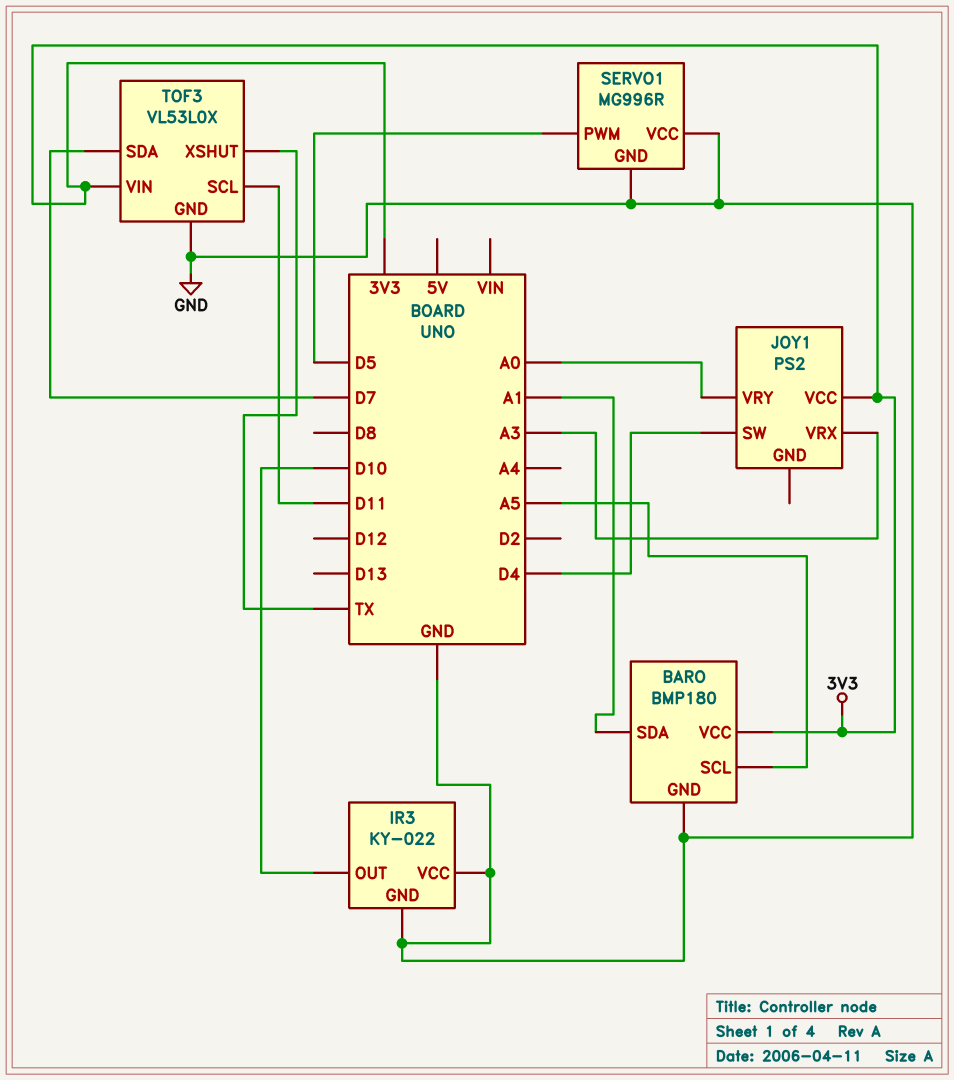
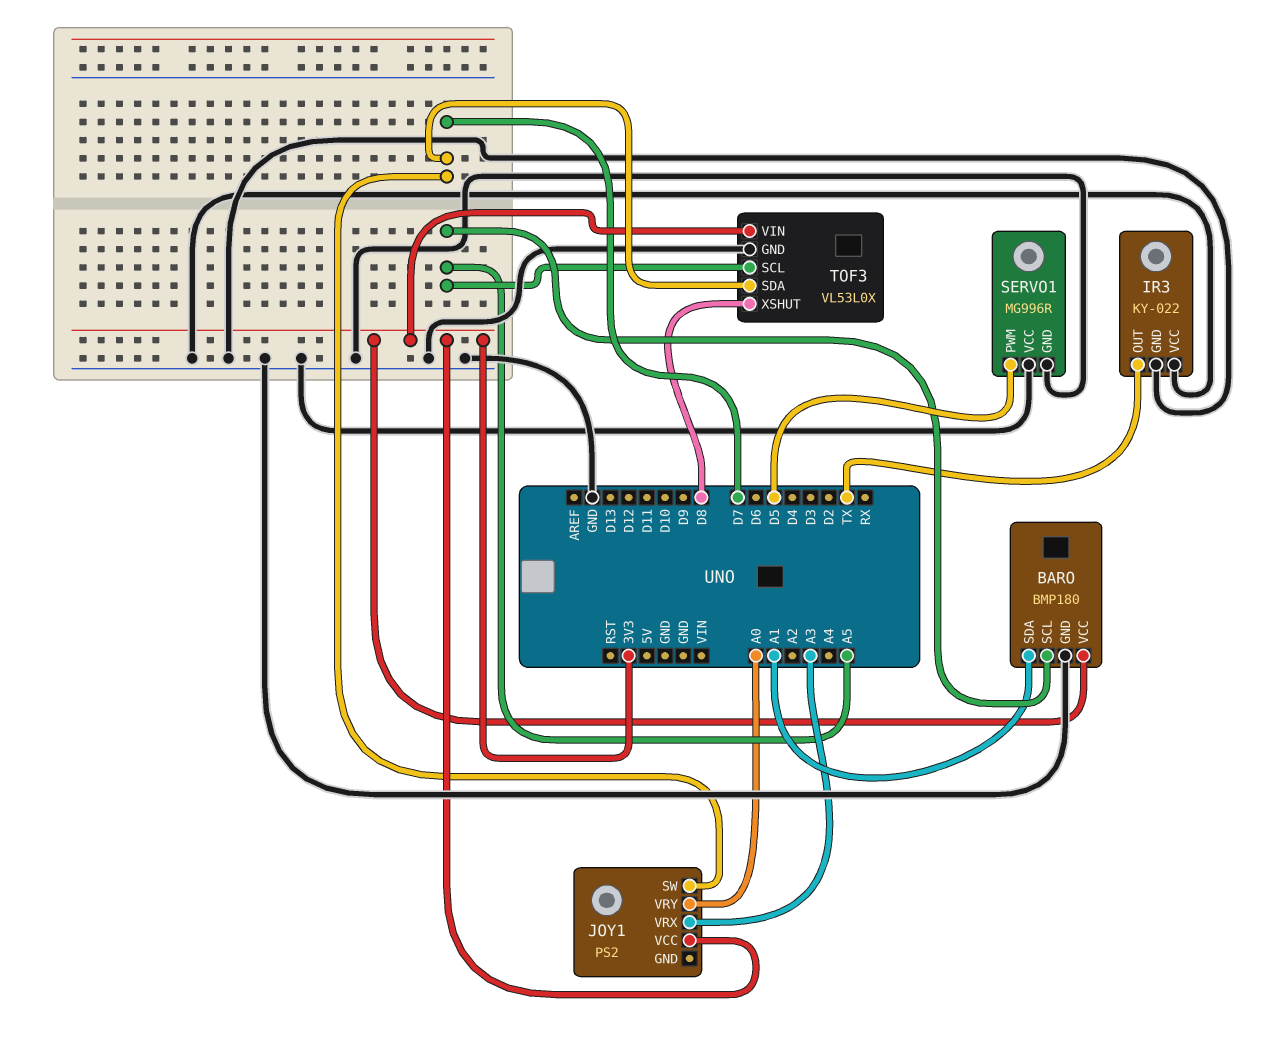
IR3 pin OUT: D10 -> TX
JOY1 pin SW: D4 -> D7
TOF3 pin SCL: D11 -> A5
TOF3 pin XSHUT: TX -> D8

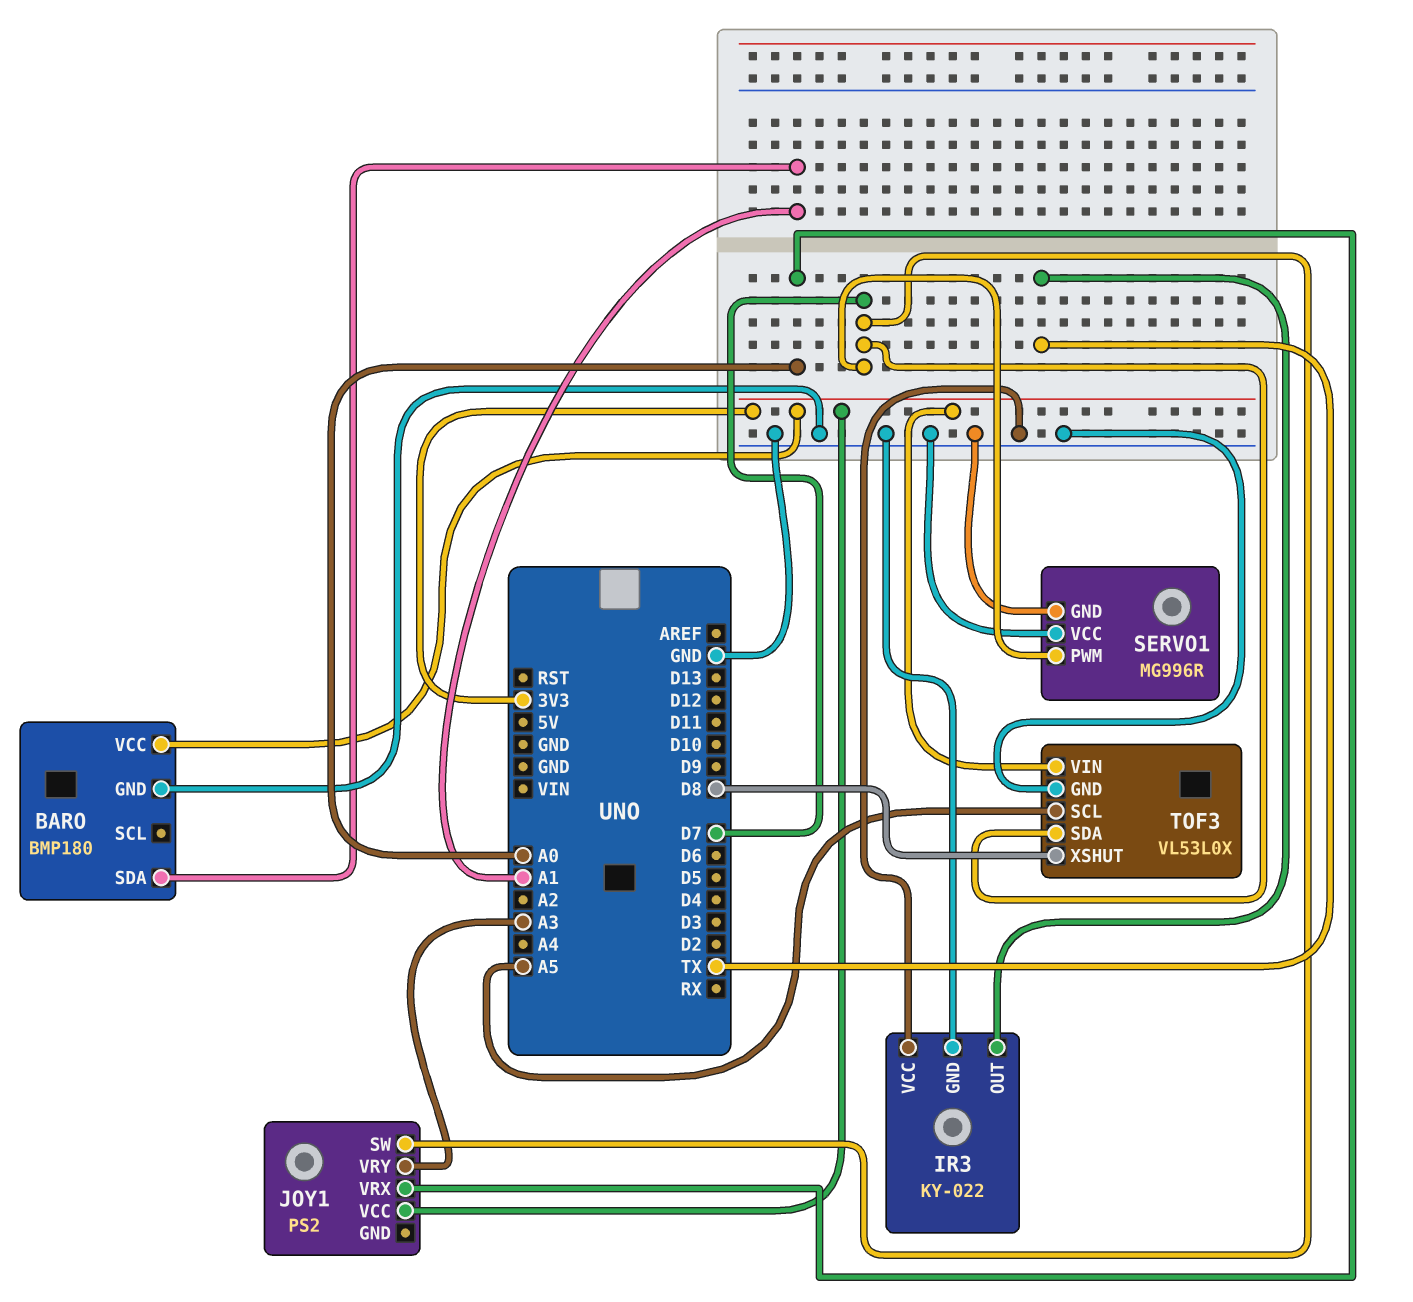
BARO pin SCL: A5 -> none
JOY1 pin VRX: A3 -> A0
JOY1 pin VRY: A0 -> A3
SERVO1 pin PWM: D5 -> D7

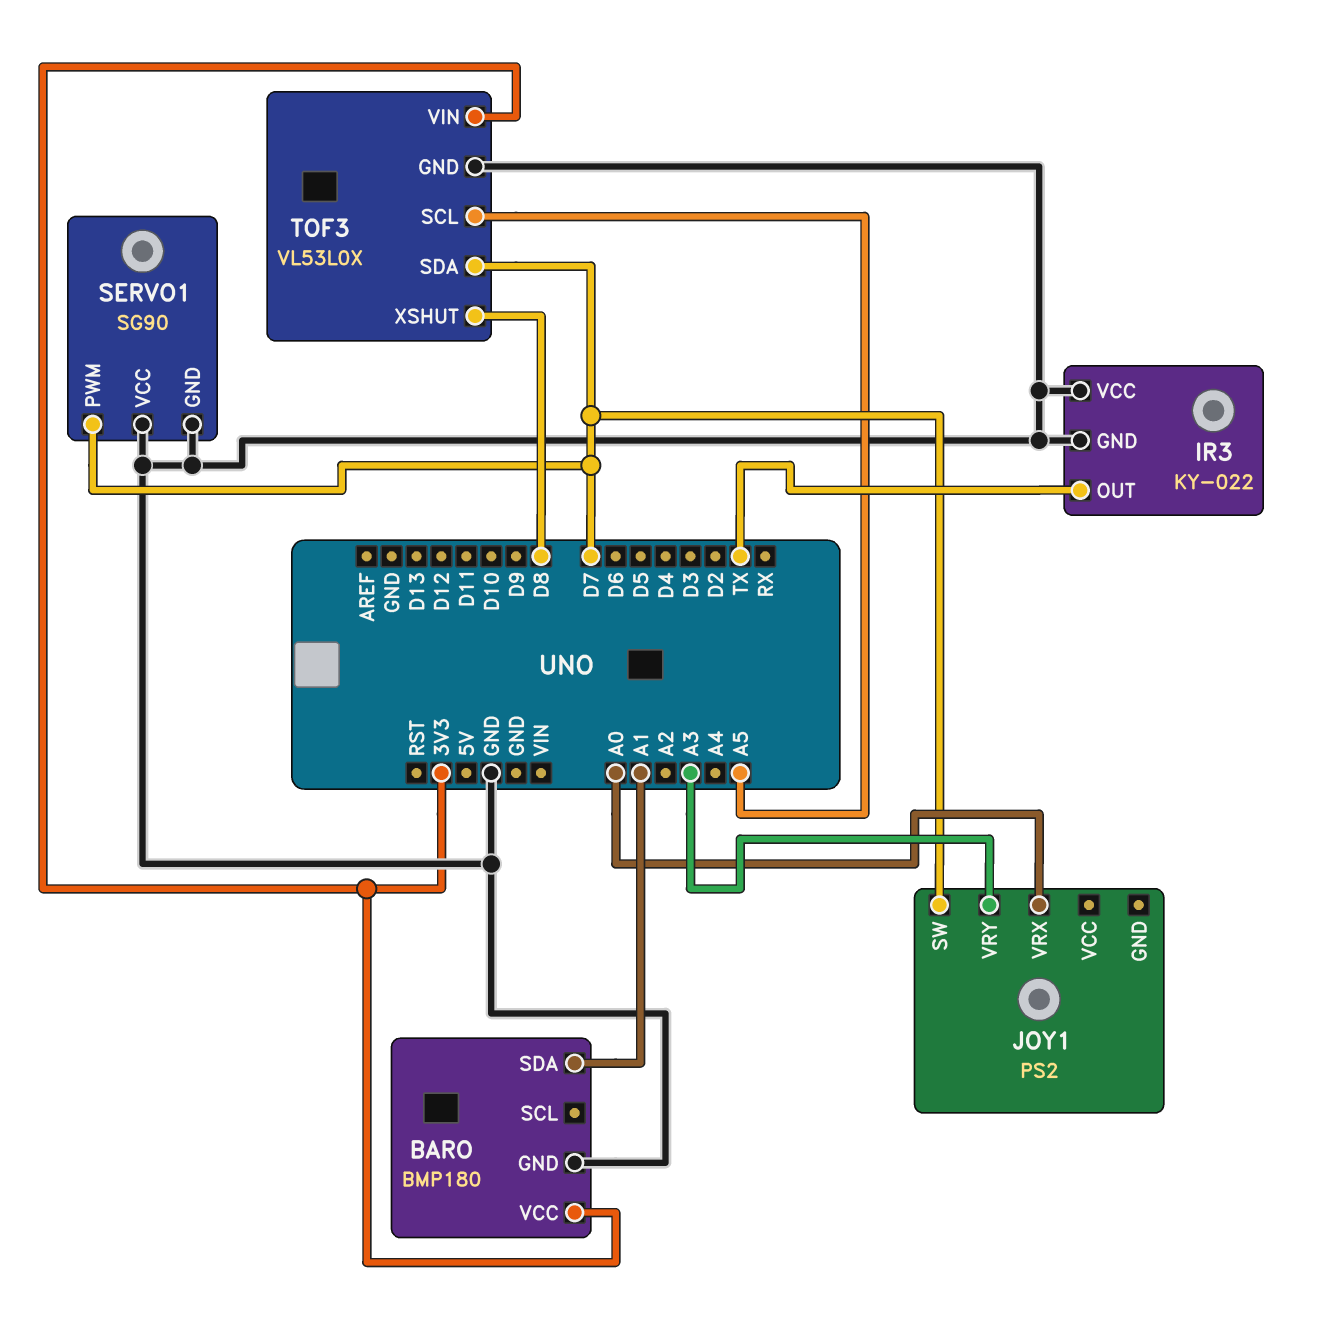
JOY1 pin VCC: 3V3 -> none
SERVO1: MG996R -> SG90

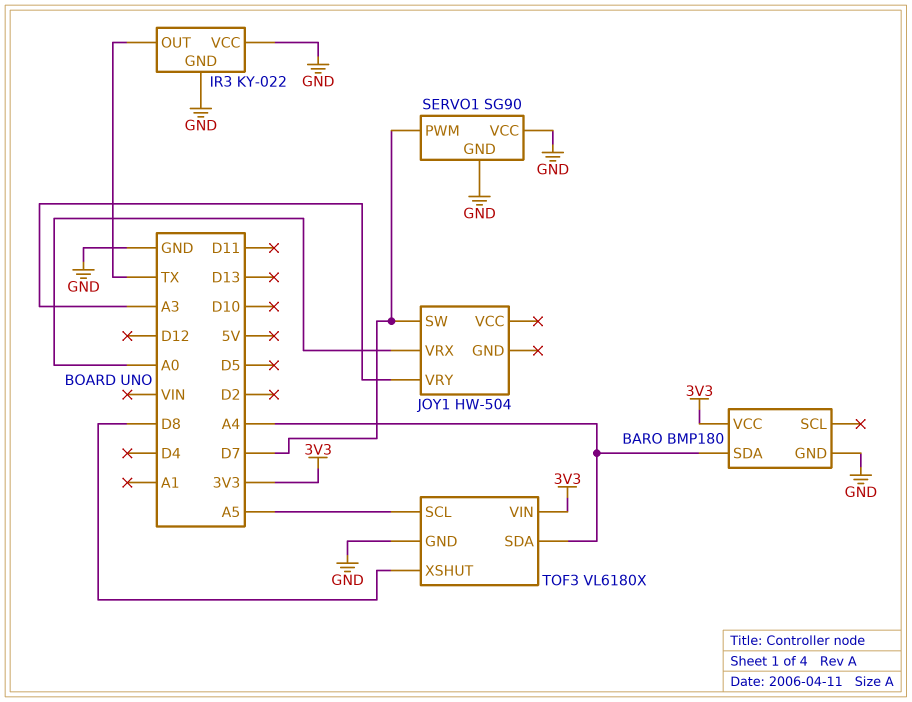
BARO pin SDA: A1 -> A4
JOY1: PS2 -> HW-504
TOF3: VL53L0X -> VL6180X
TOF3 pin SDA: D7 -> A4

